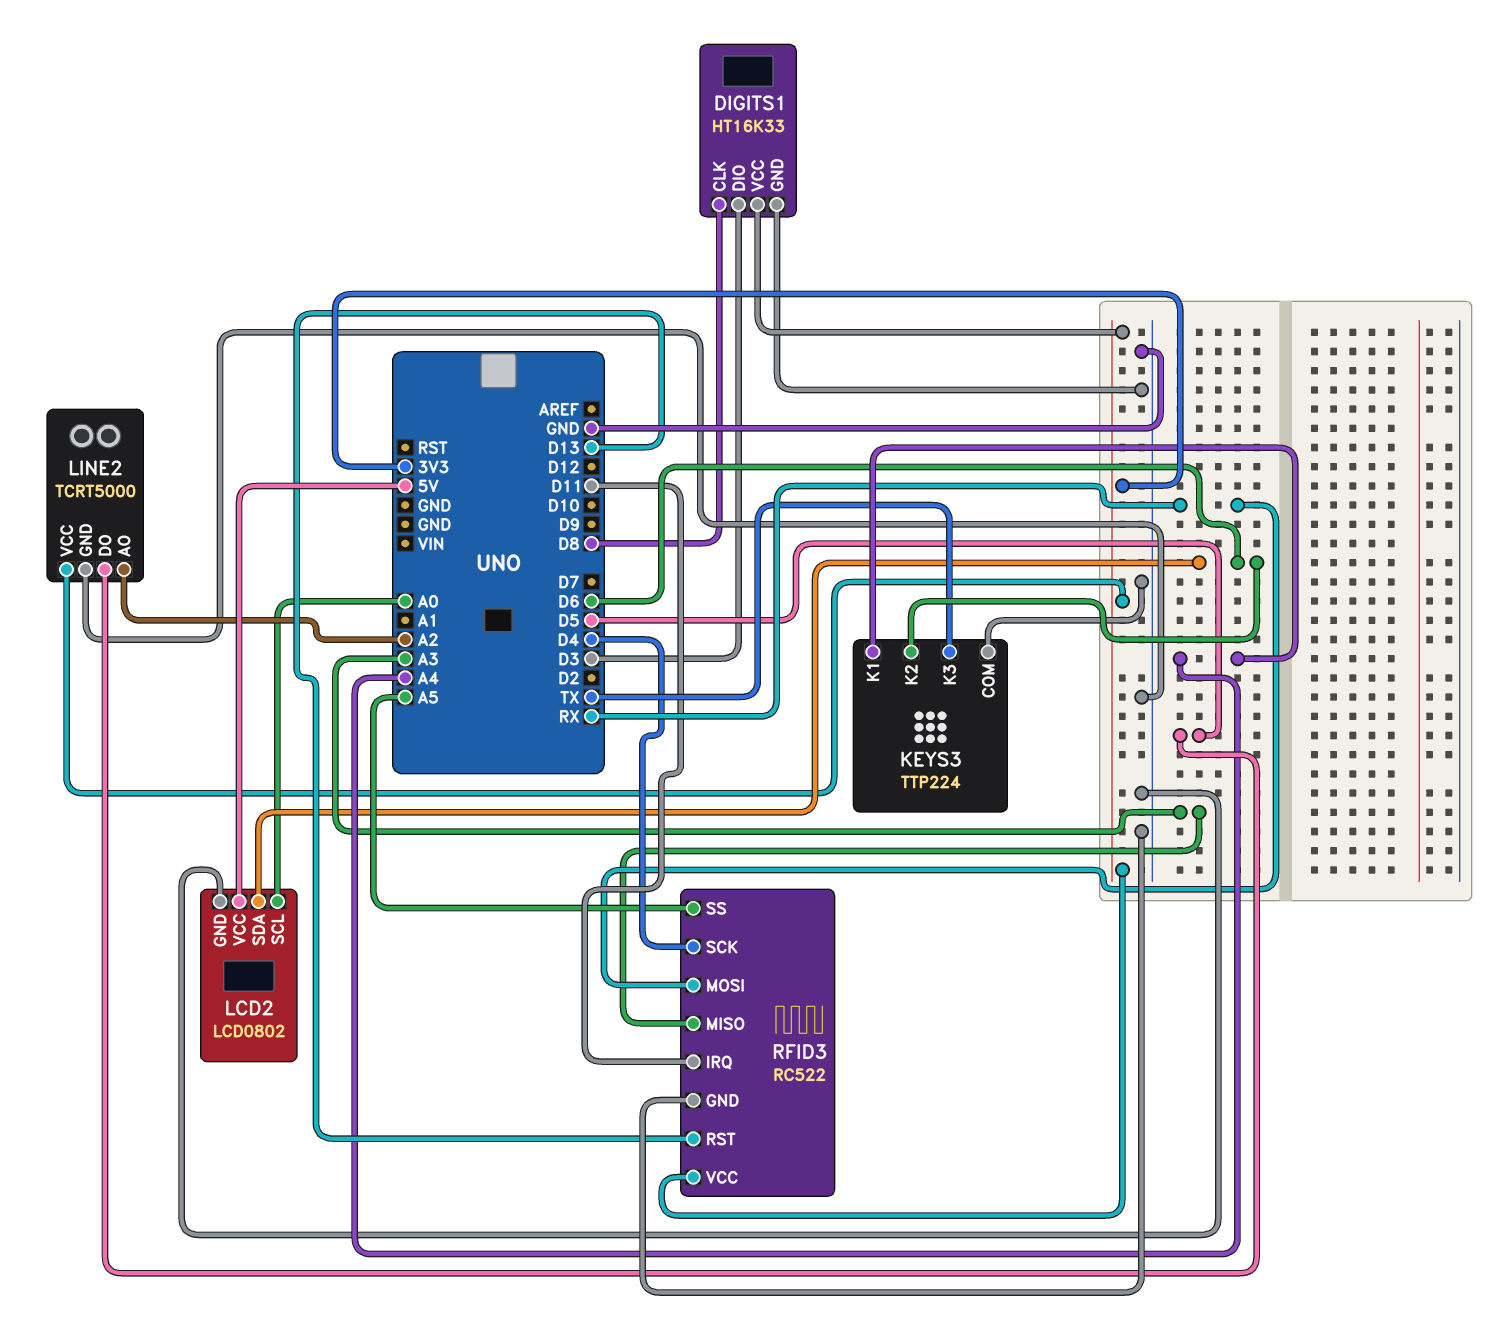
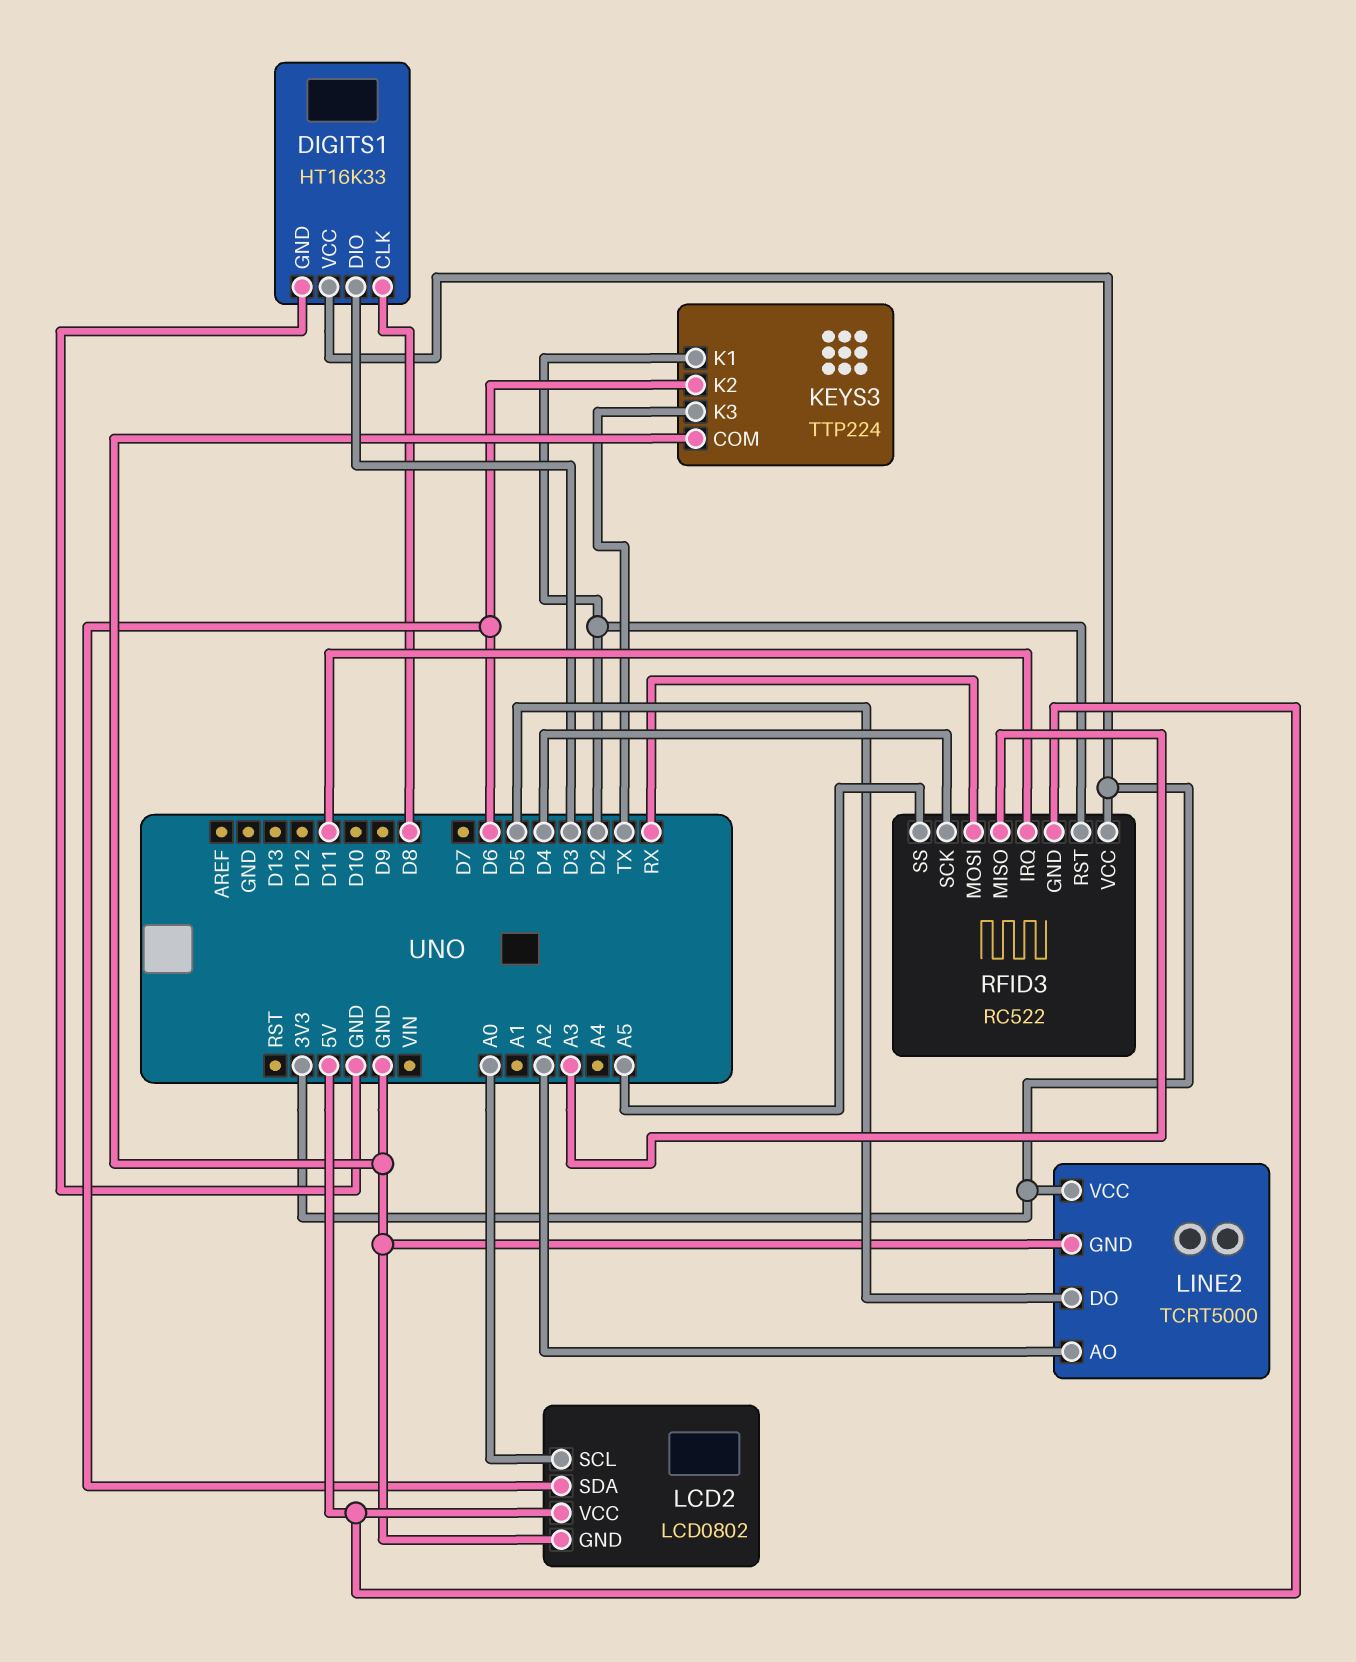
KEYS3 pin K1: A4 -> D2
RFID3 pin GND: GND -> 5V
RFID3 pin RST: D13 -> D2

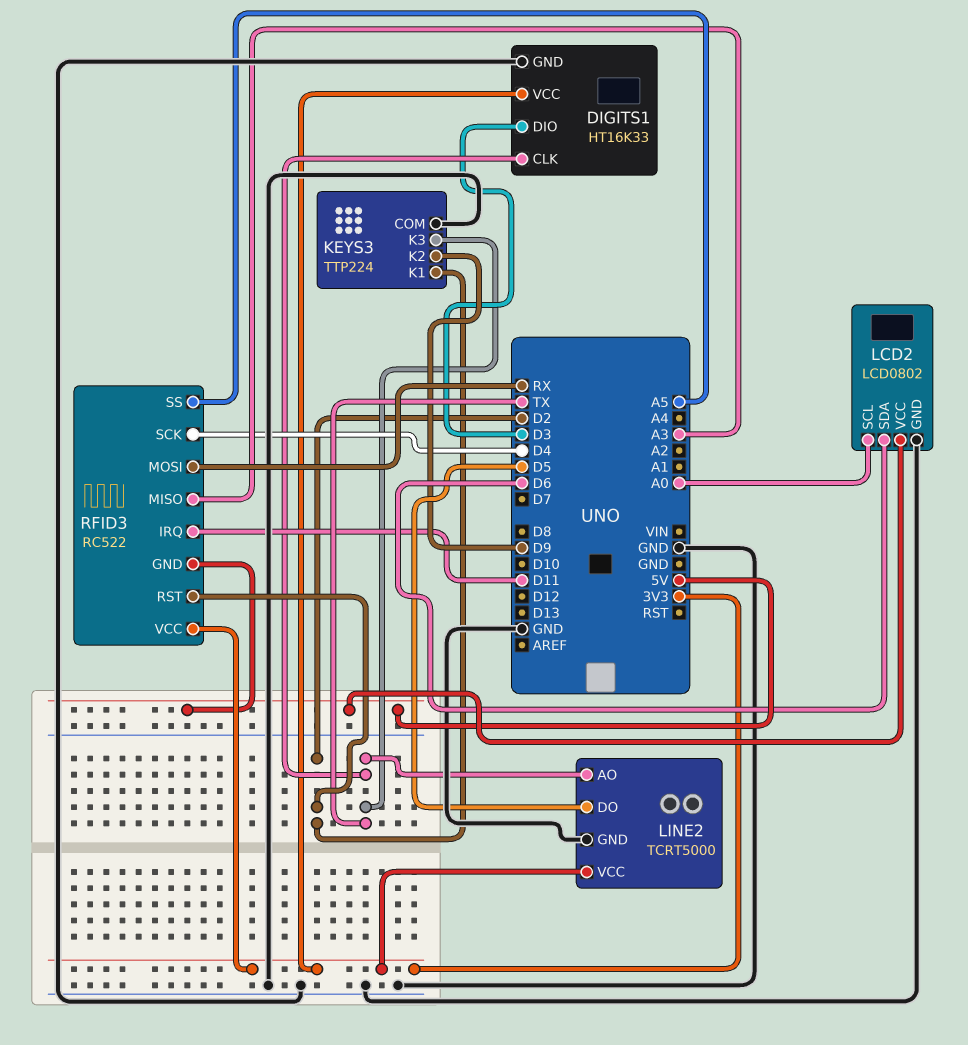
DIGITS1 pin CLK: D8 -> TX
KEYS3 pin K2: D6 -> D9
LINE2 pin AO: A2 -> TX

